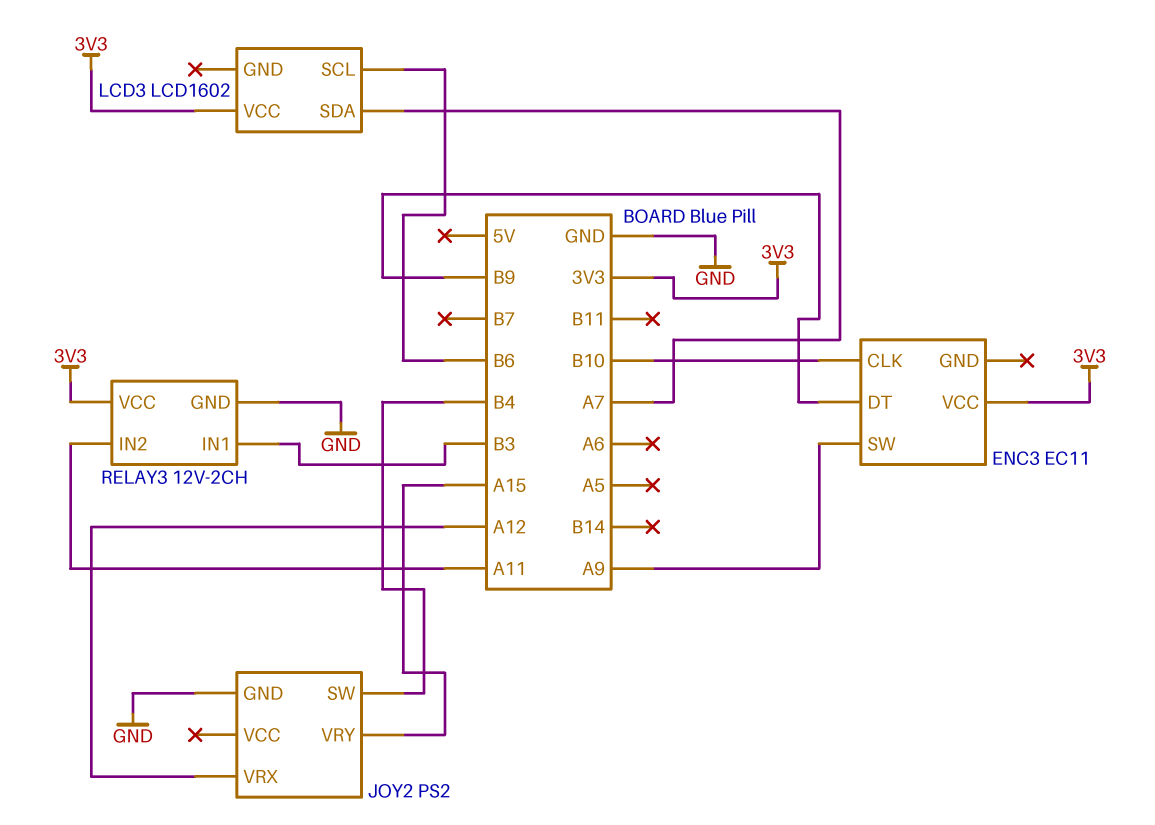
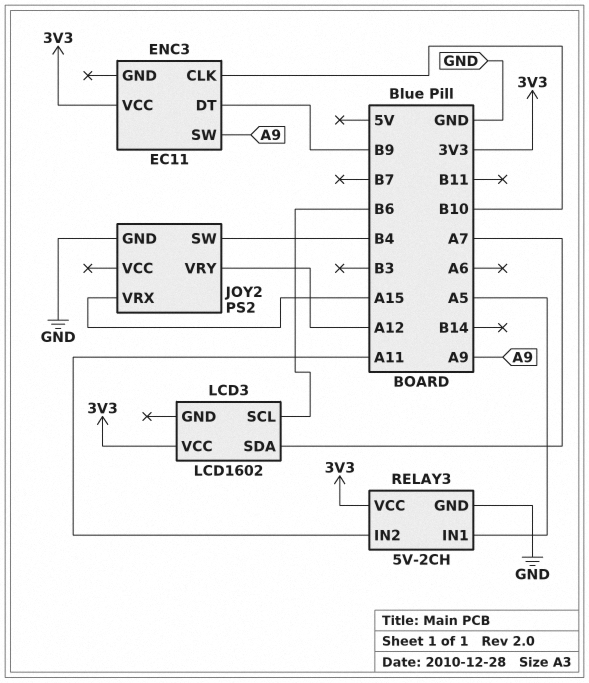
JOY2 pin VRX: A12 -> A15
JOY2 pin VRY: A15 -> A12
RELAY3: 12V-2CH -> 5V-2CH
RELAY3 pin IN1: B3 -> A5

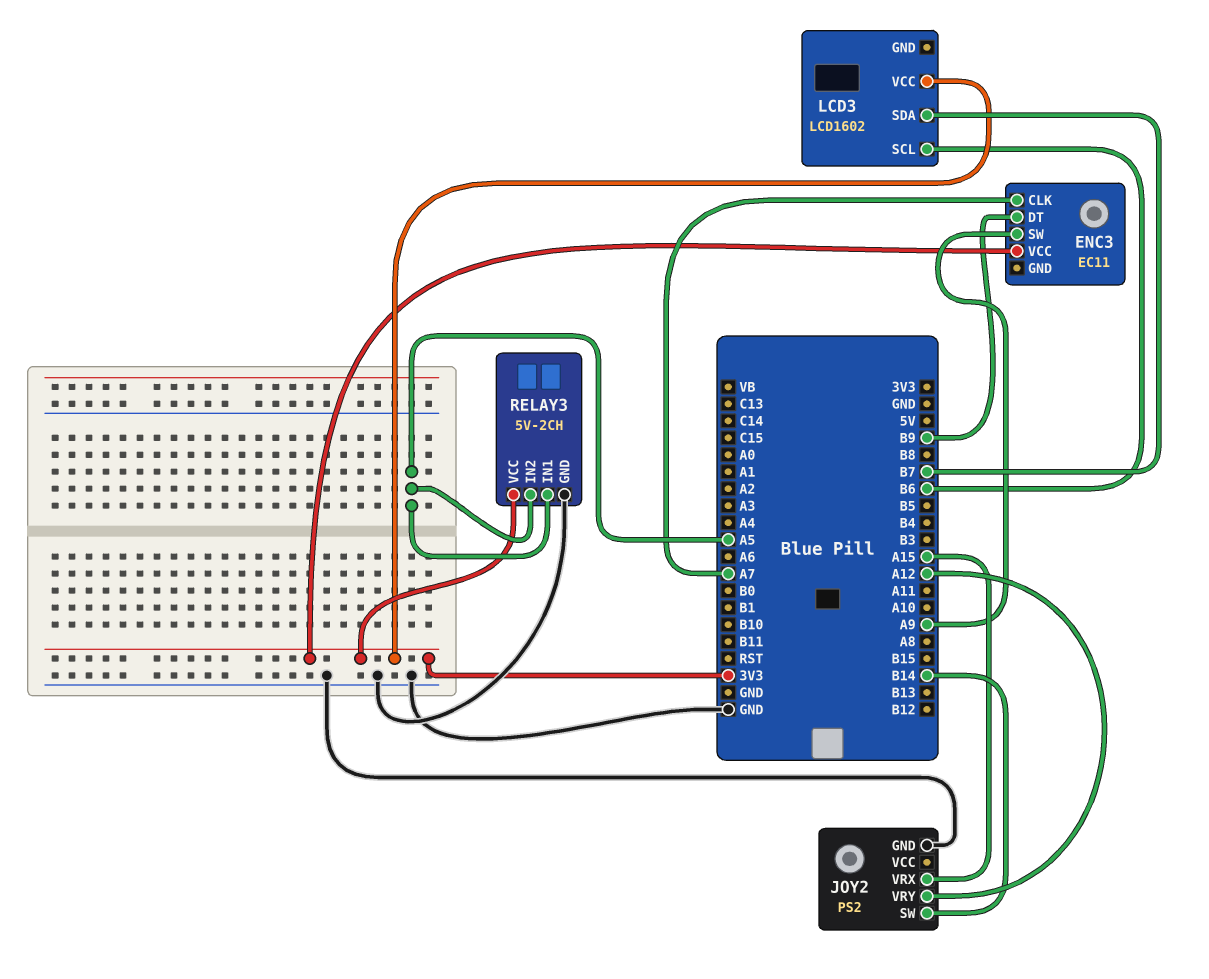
ENC3 pin CLK: B10 -> A7
JOY2 pin SW: B4 -> B14
LCD3 pin SDA: A7 -> B7
RELAY3 pin IN2: A11 -> A5

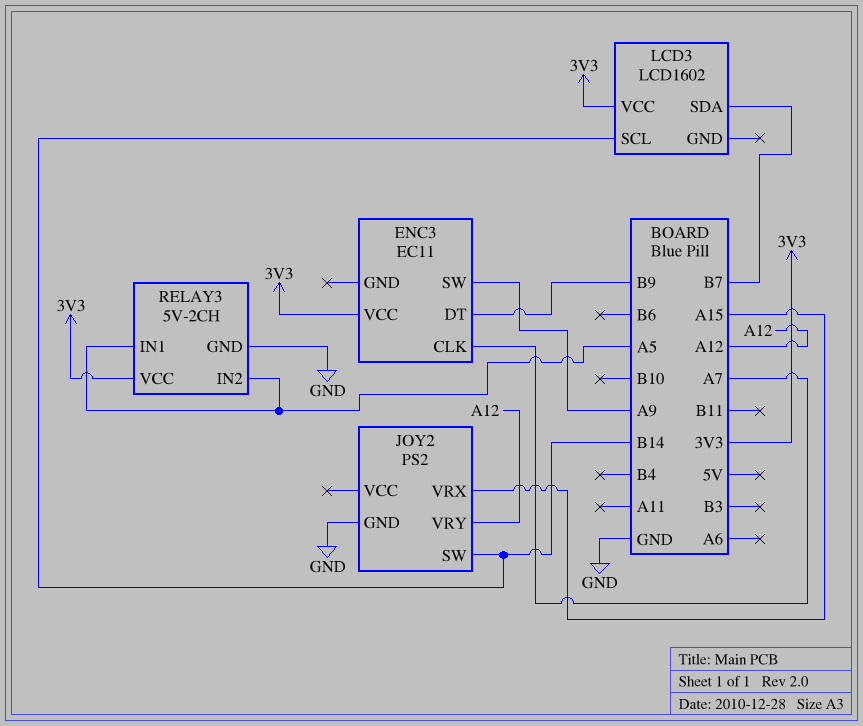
LCD3 pin SCL: B6 -> B14

